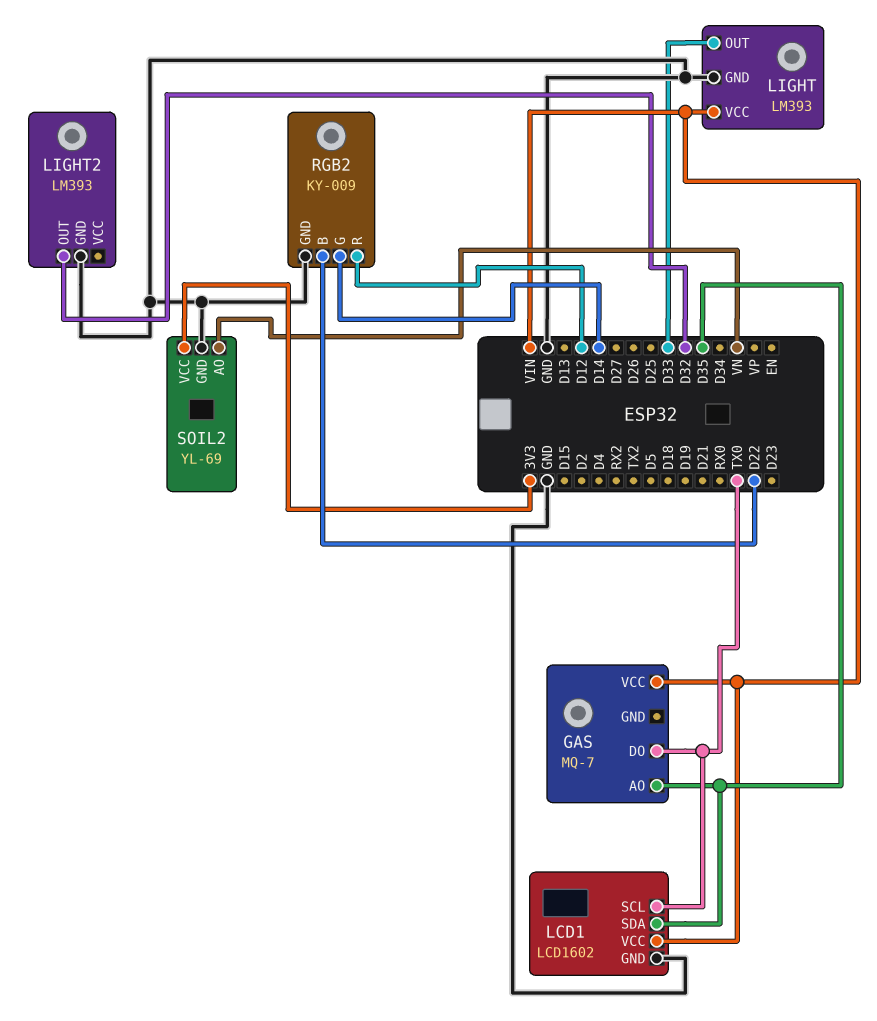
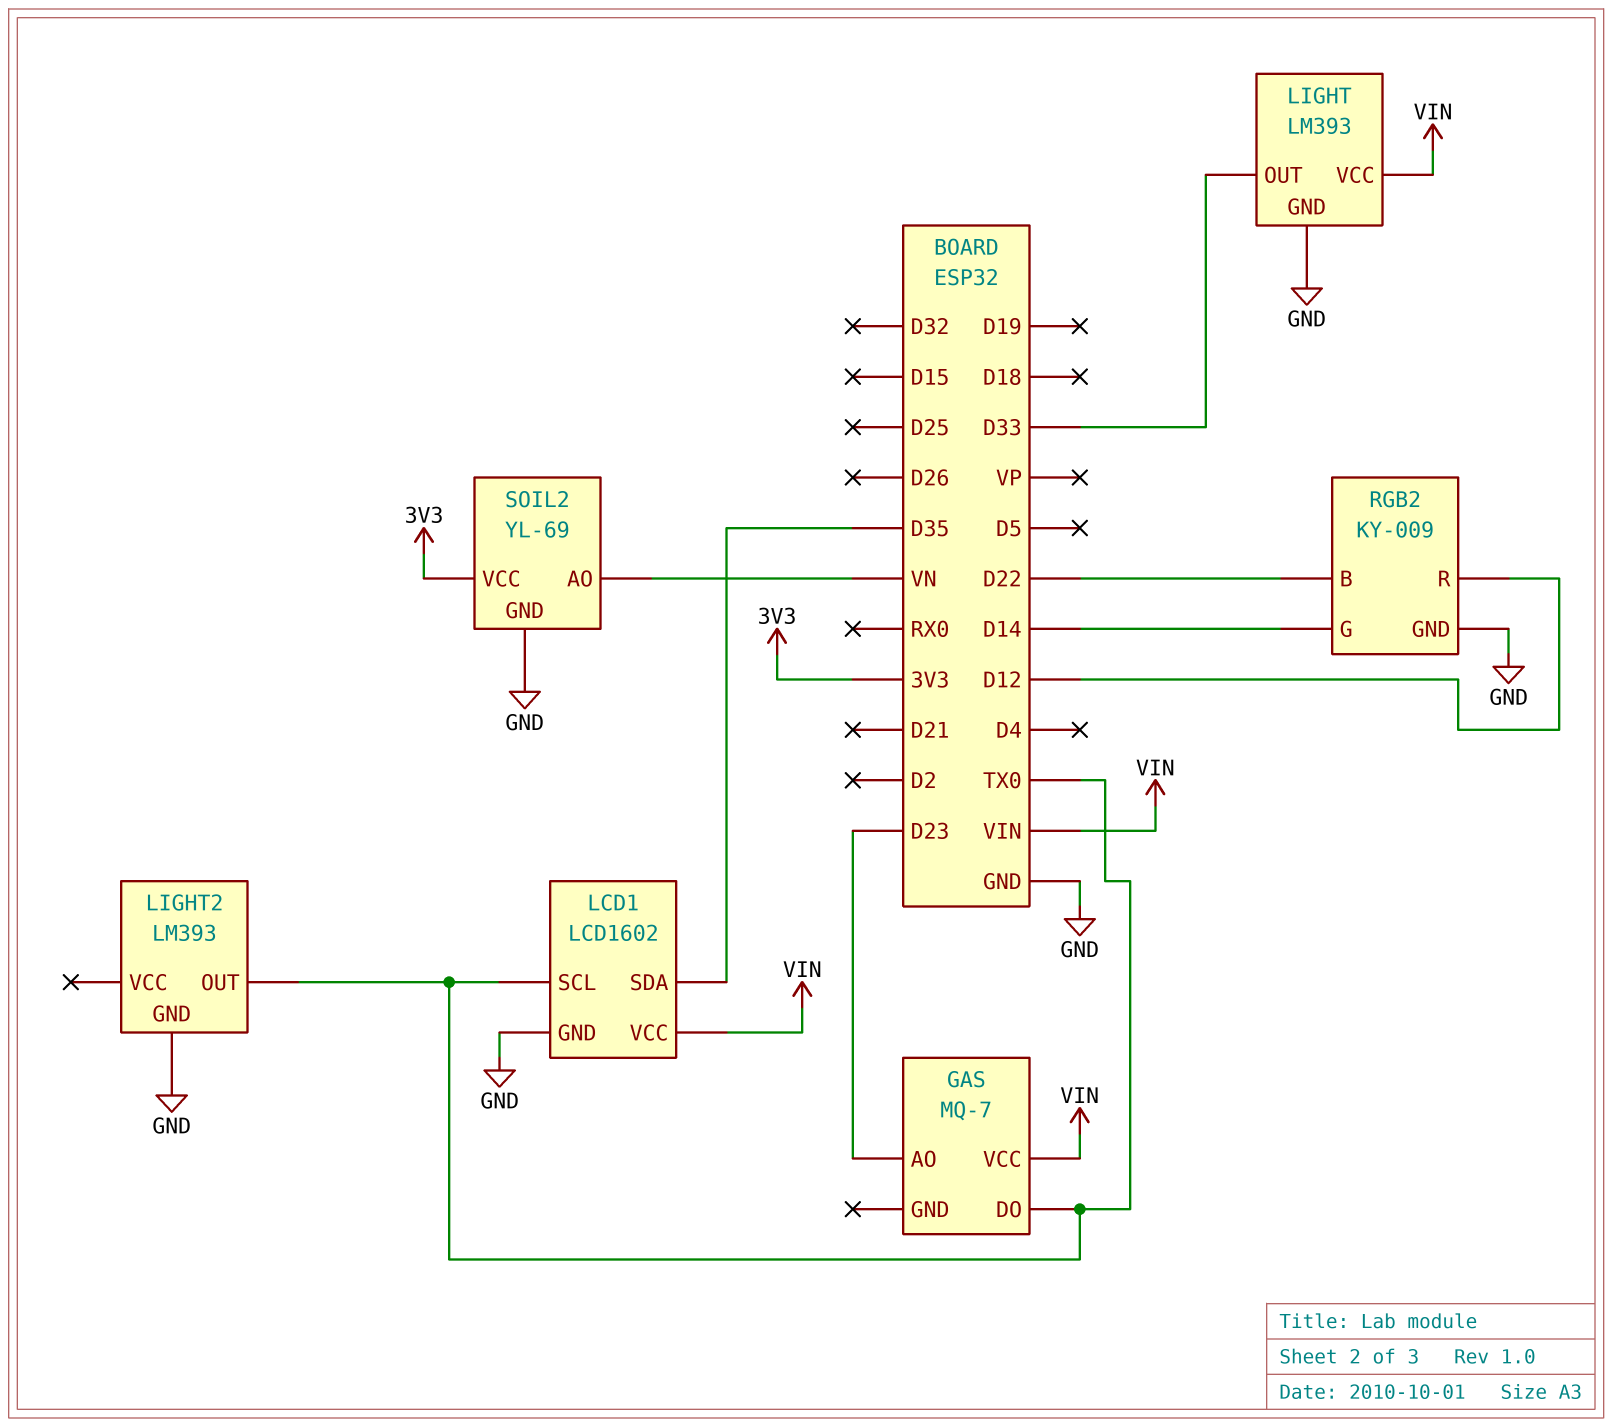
GAS pin AO: D35 -> D23
LIGHT2 pin OUT: D32 -> TX0

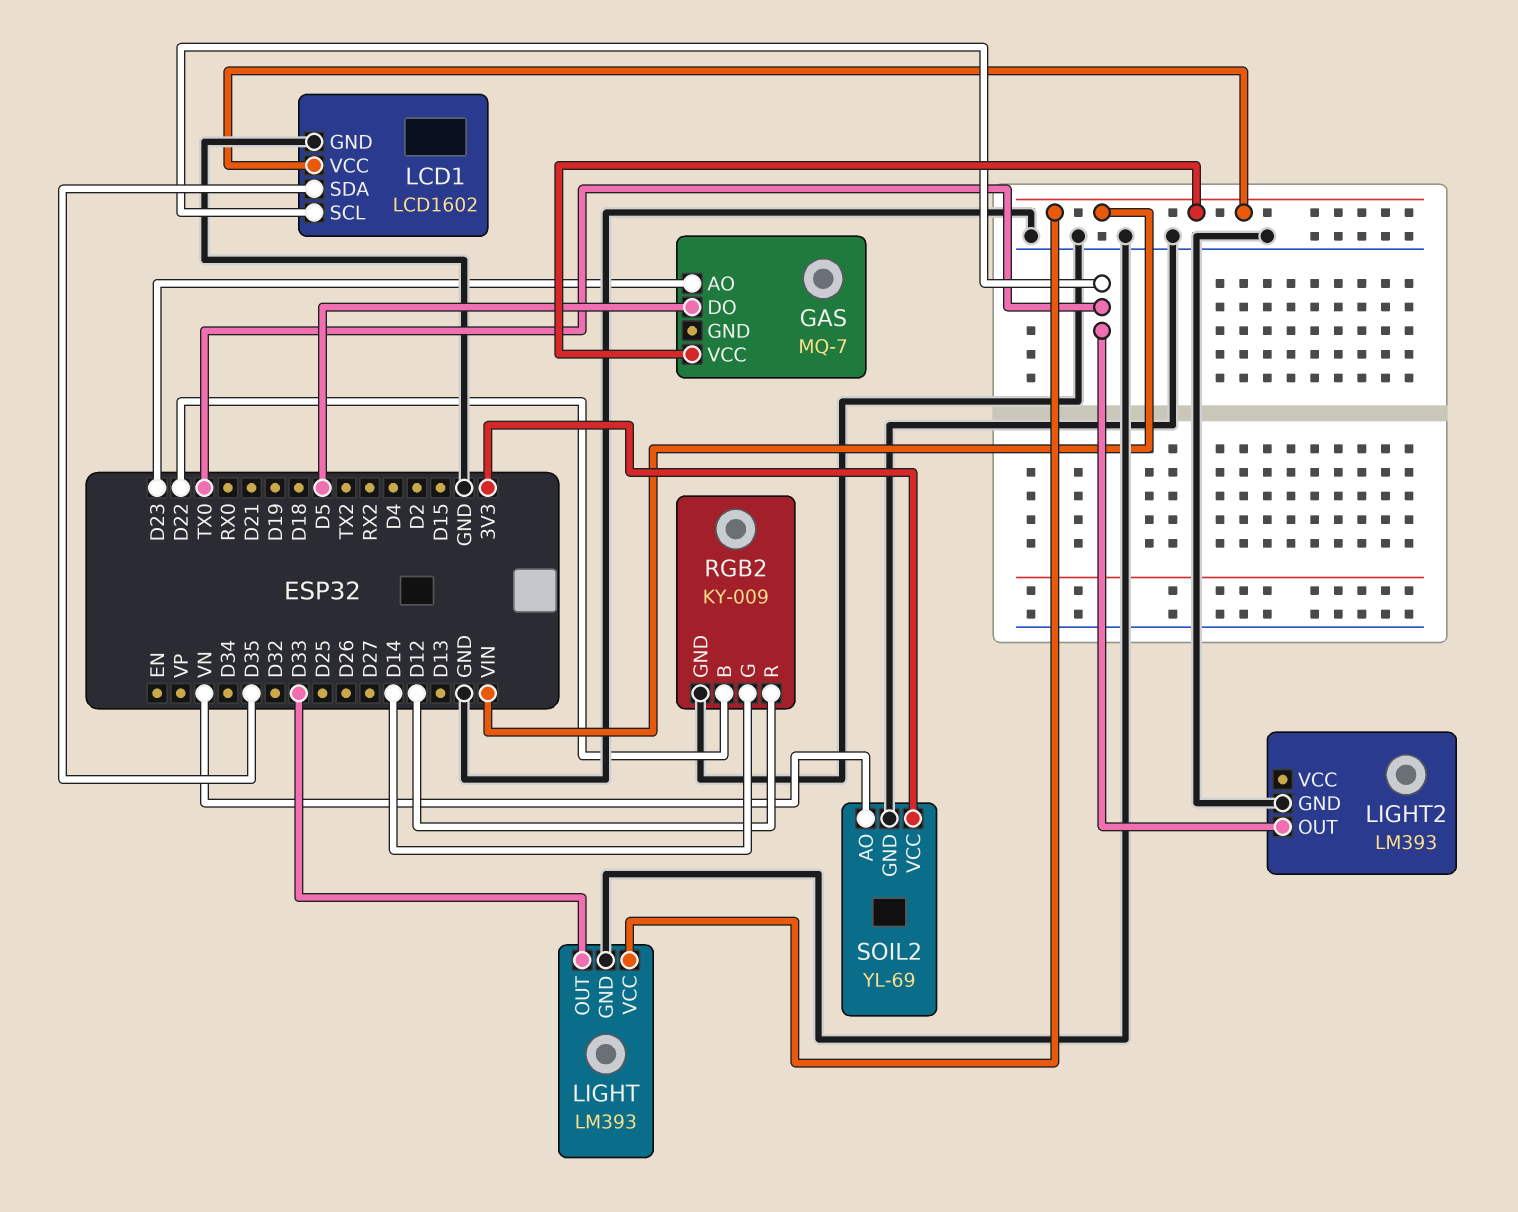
GAS pin DO: TX0 -> D5

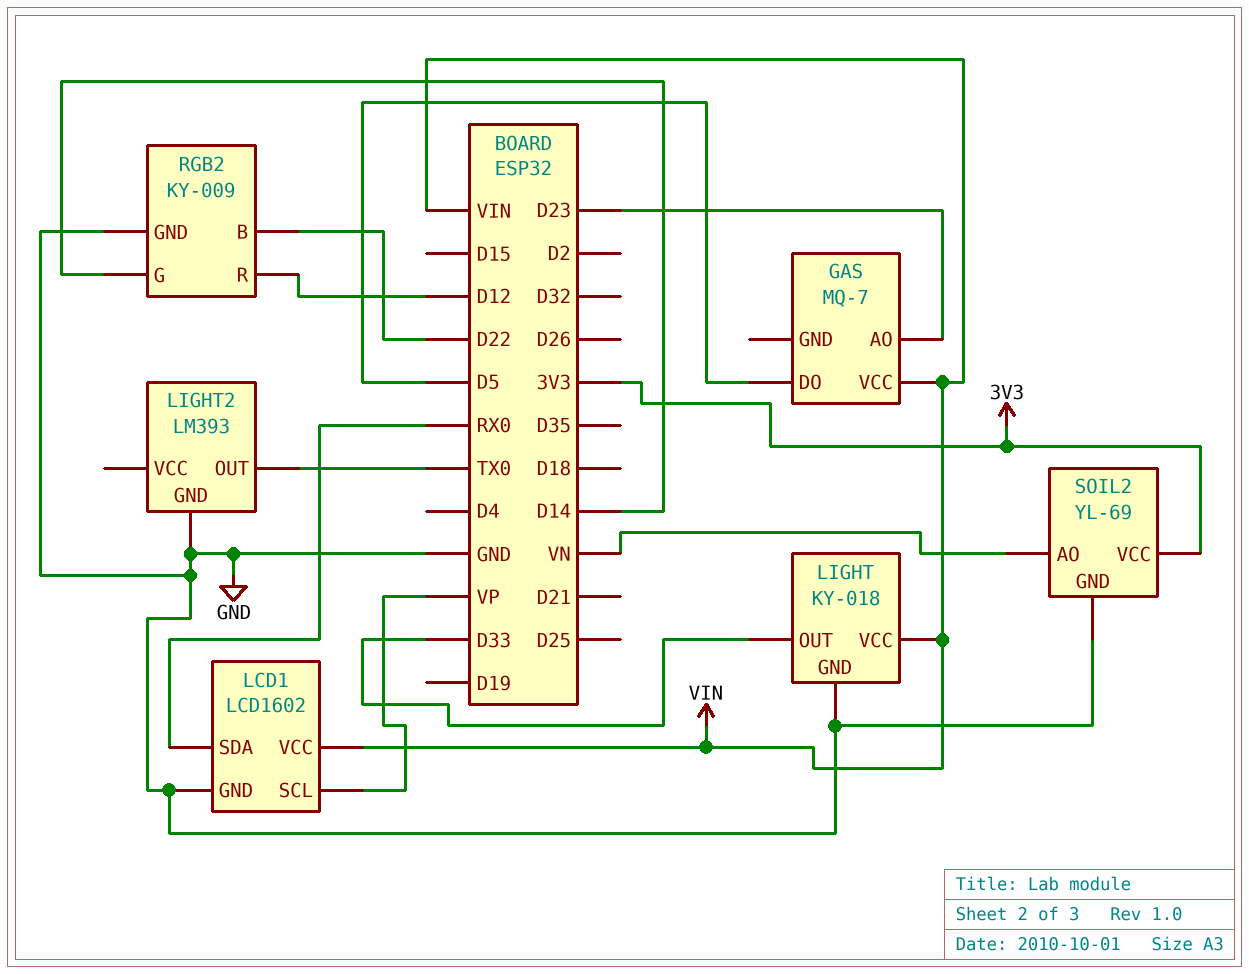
LCD1 pin SCL: TX0 -> VP
LCD1 pin SDA: D35 -> RX0
LIGHT: LM393 -> KY-018

